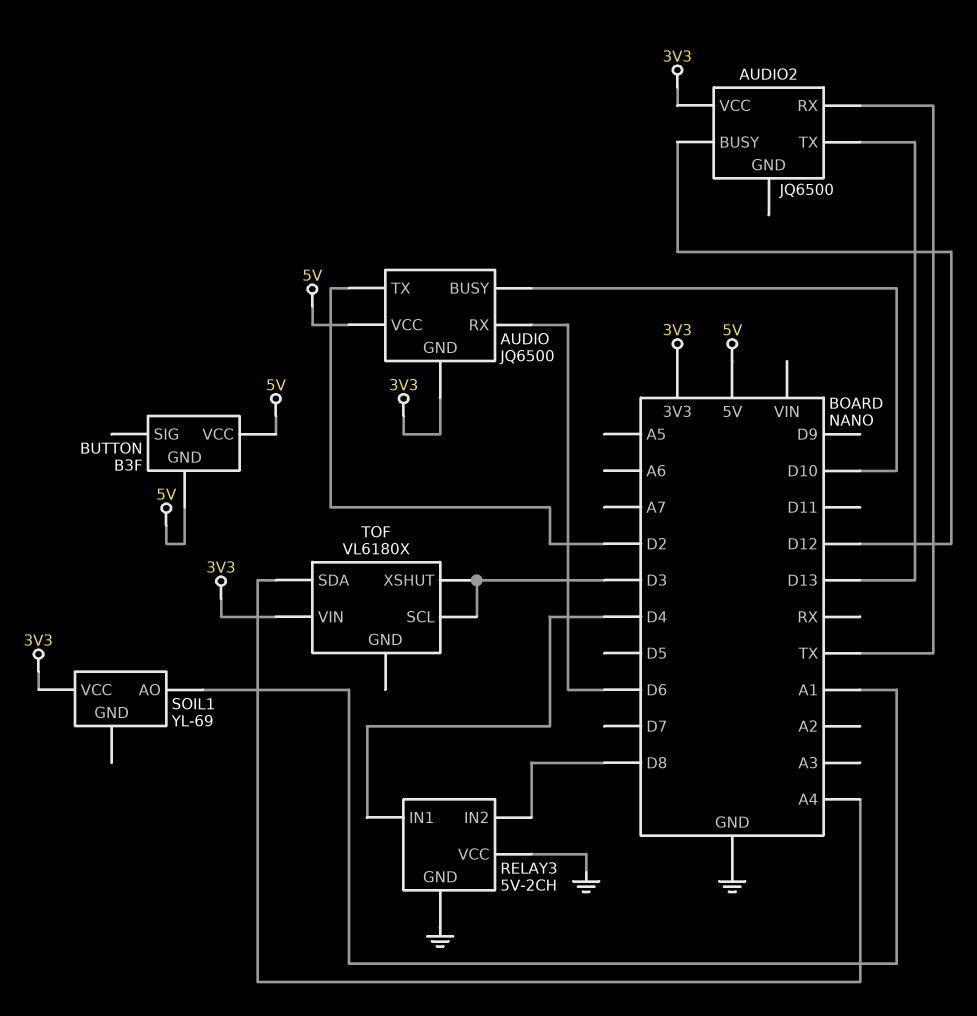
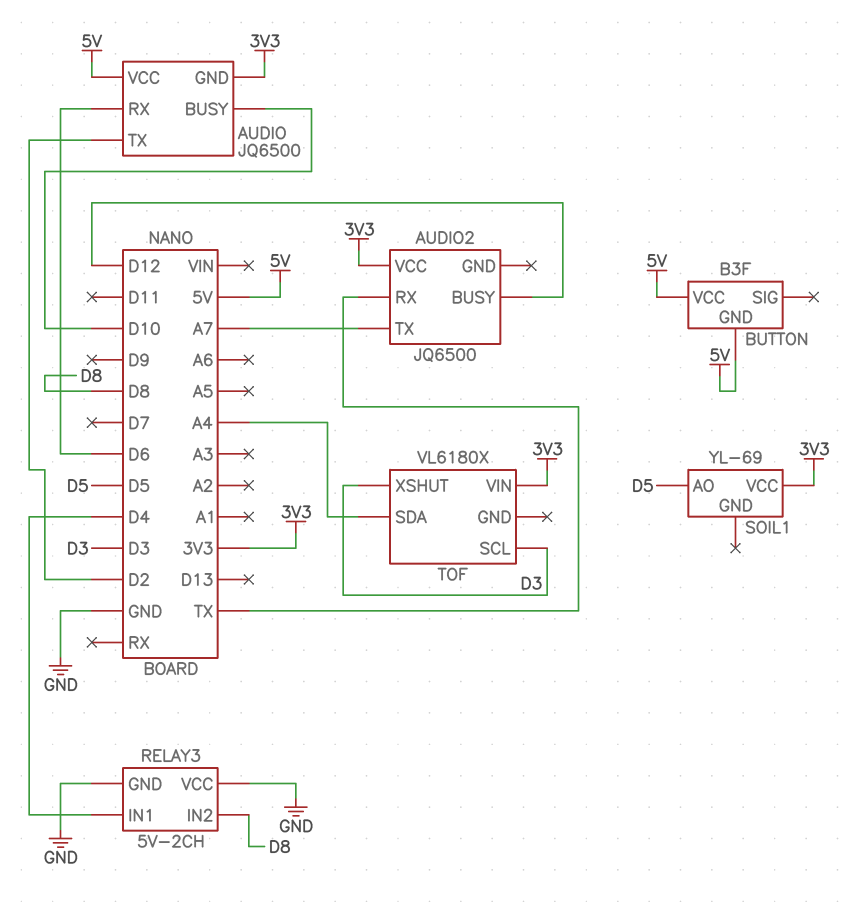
AUDIO2 pin TX: D13 -> A7
SOIL1 pin AO: A1 -> D5

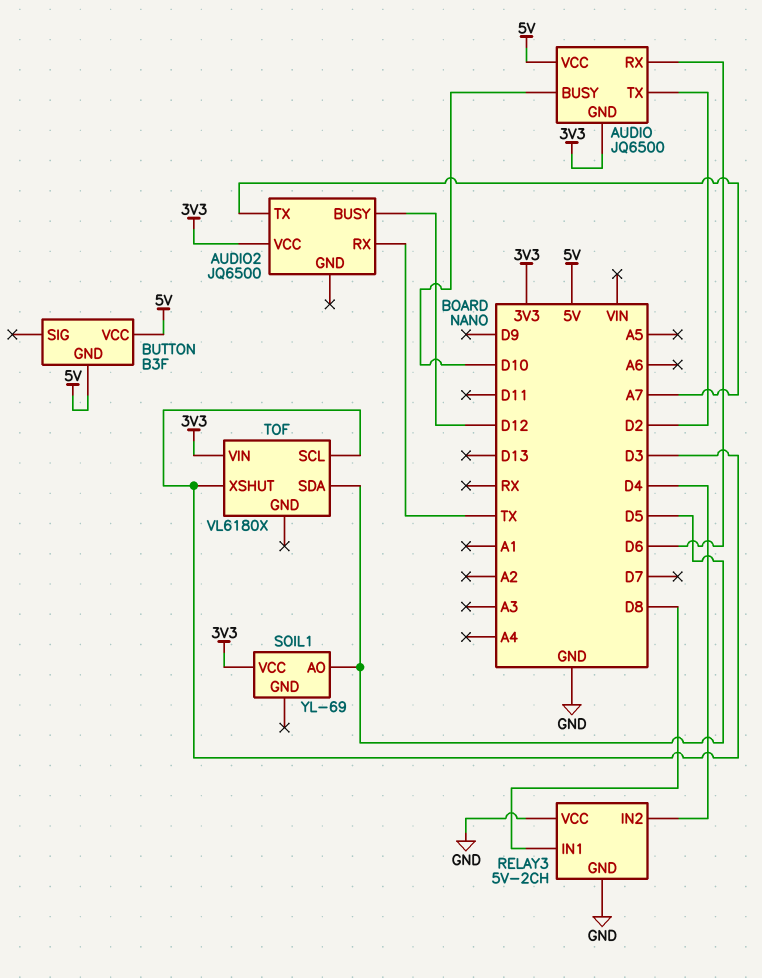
RELAY3 pin IN1: D4 -> D8
RELAY3 pin IN2: D8 -> D4
TOF pin SDA: A4 -> D5

